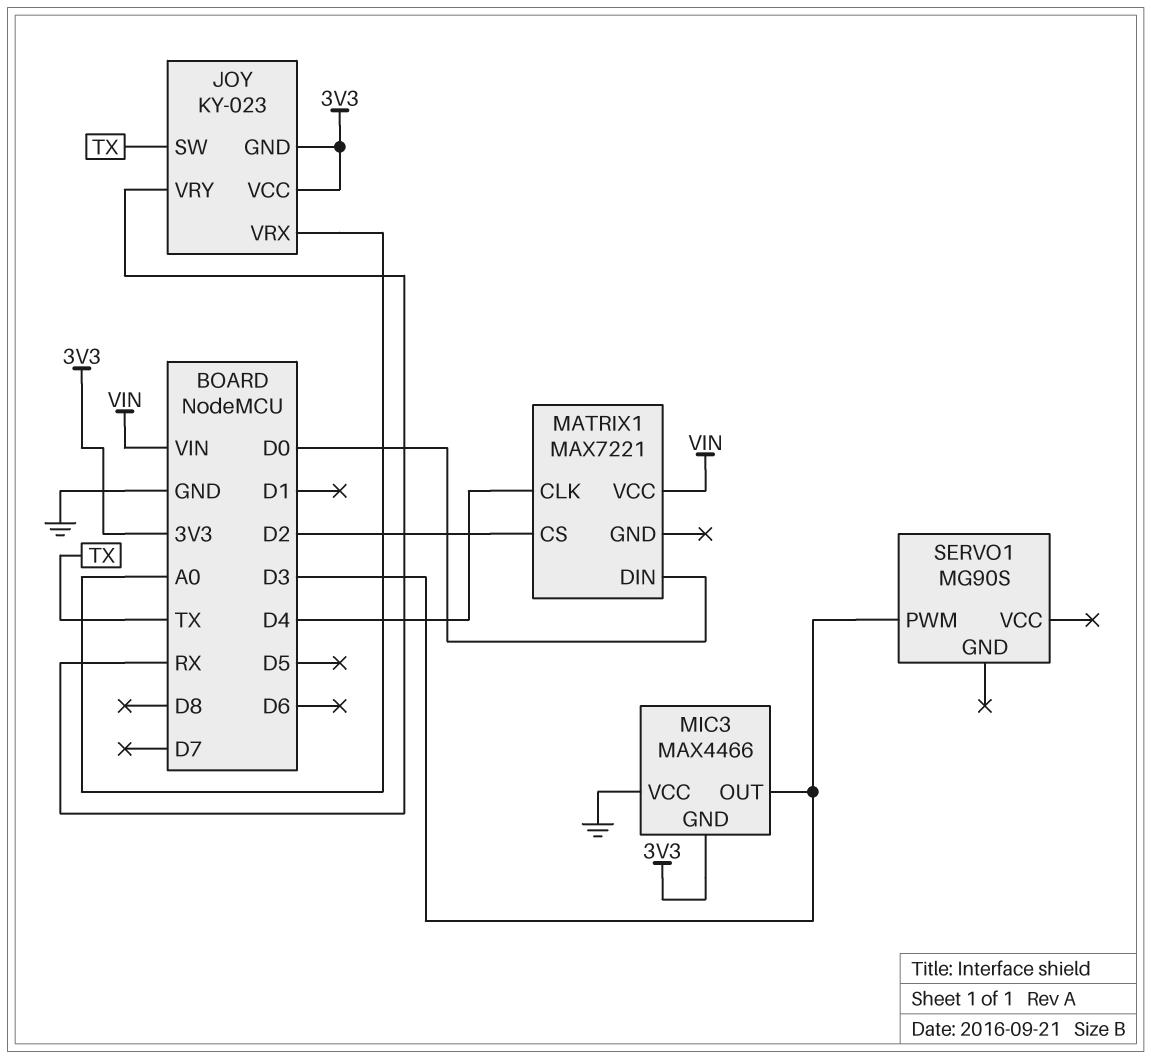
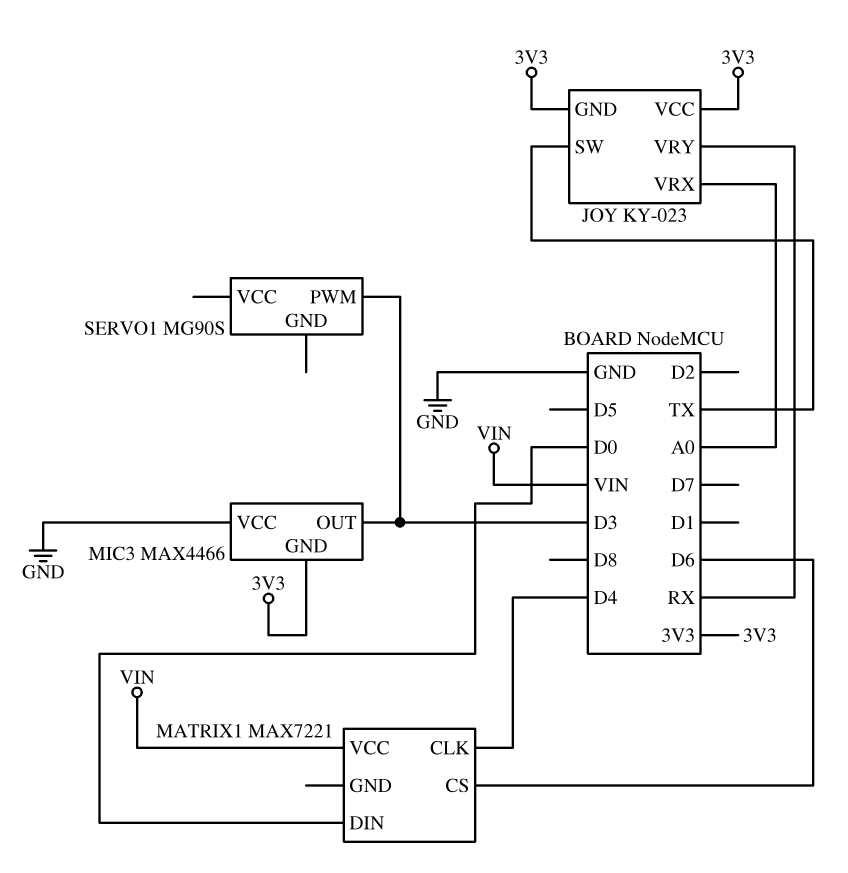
MATRIX1 pin CS: D2 -> D6

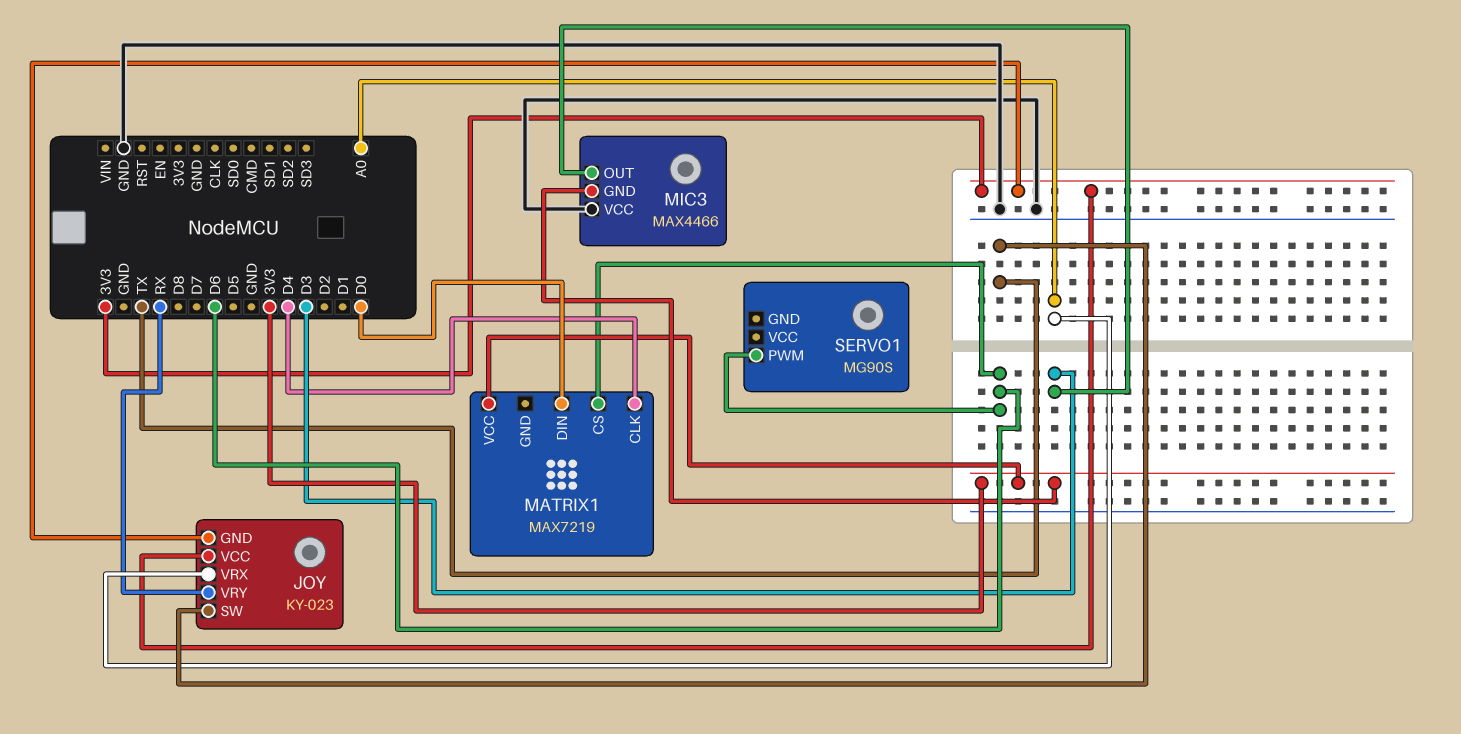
MATRIX1: MAX7221 -> MAX7219
MATRIX1 pin VCC: VIN -> 3V3
SERVO1 pin PWM: D3 -> D6

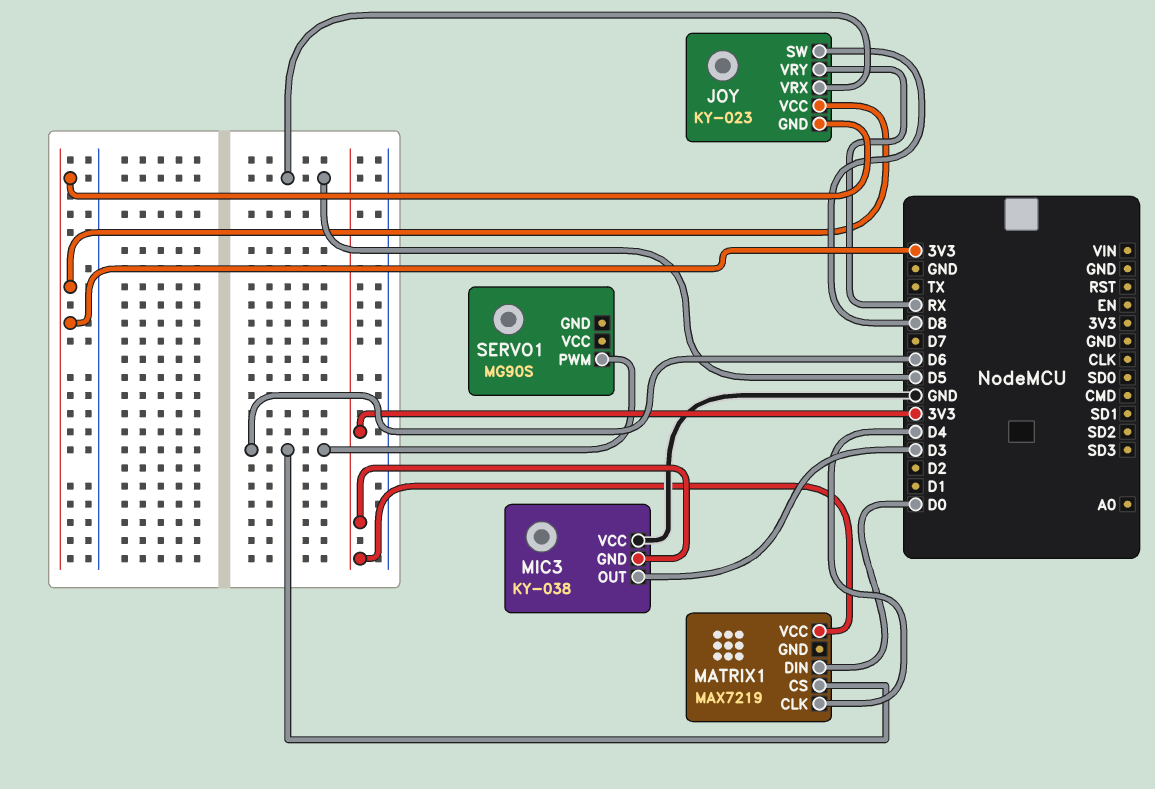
JOY pin SW: TX -> D8
JOY pin VRX: A0 -> D5
MIC3: MAX4466 -> KY-038

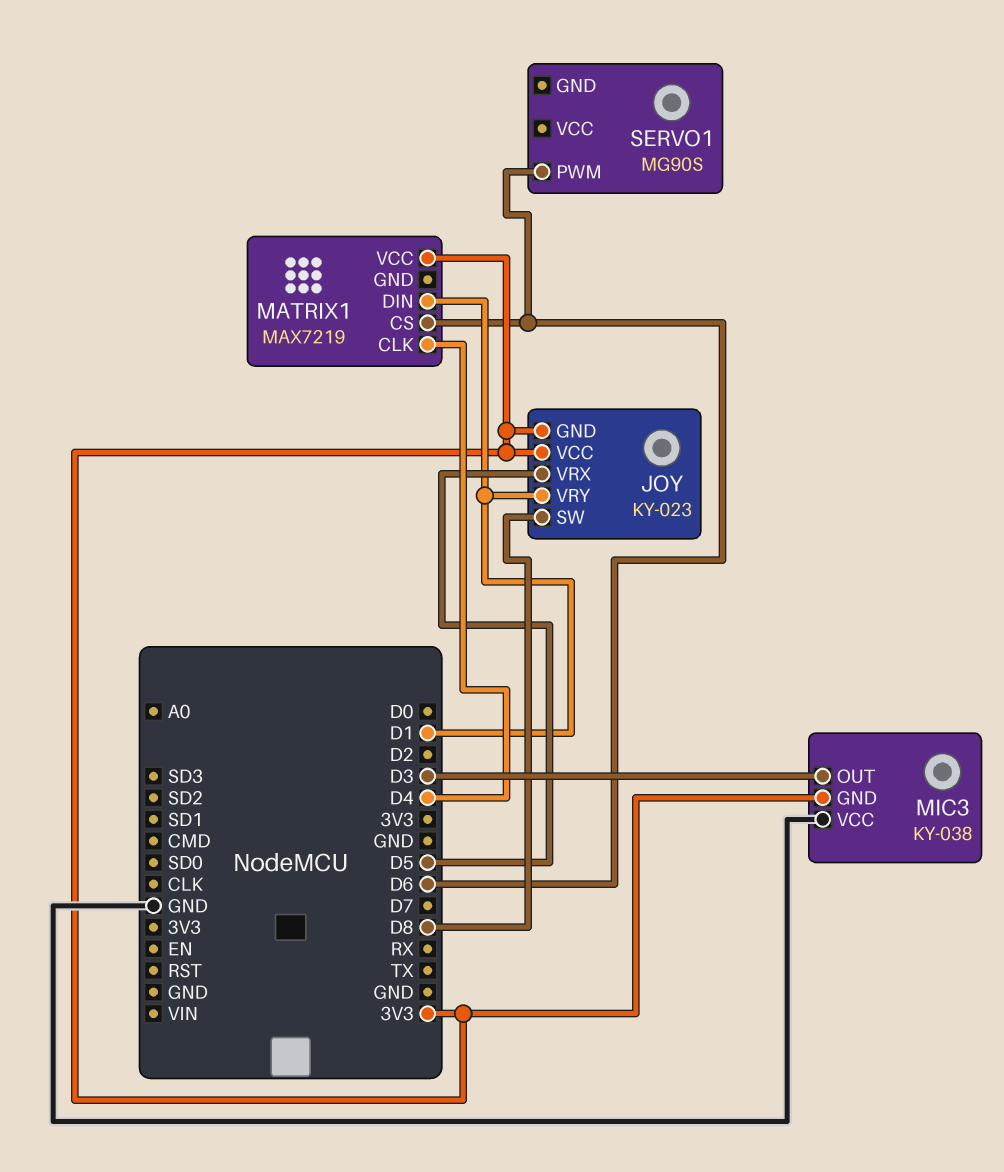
JOY pin VRY: RX -> D1
MATRIX1 pin DIN: D0 -> D1

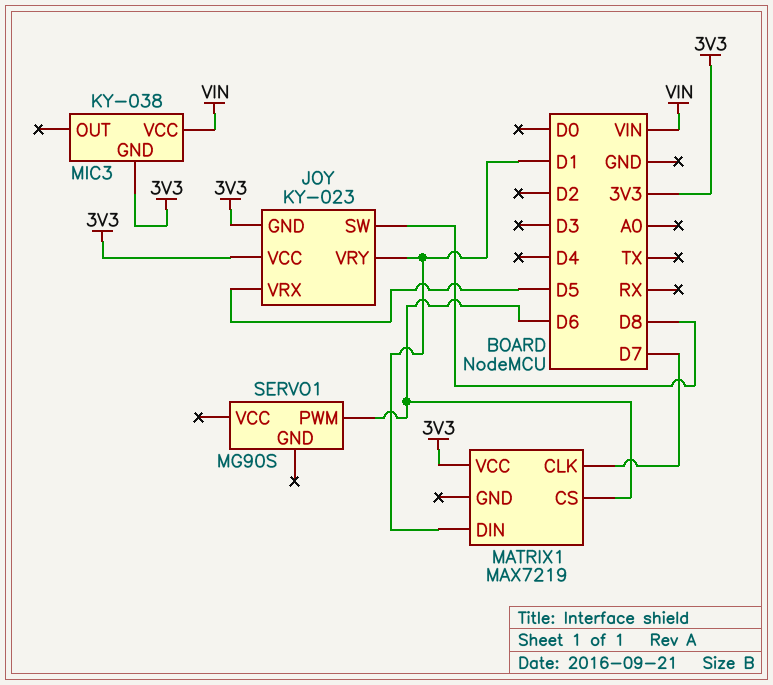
MATRIX1 pin CLK: D4 -> D7
MIC3 pin OUT: D3 -> none
MIC3 pin VCC: GND -> VIN

